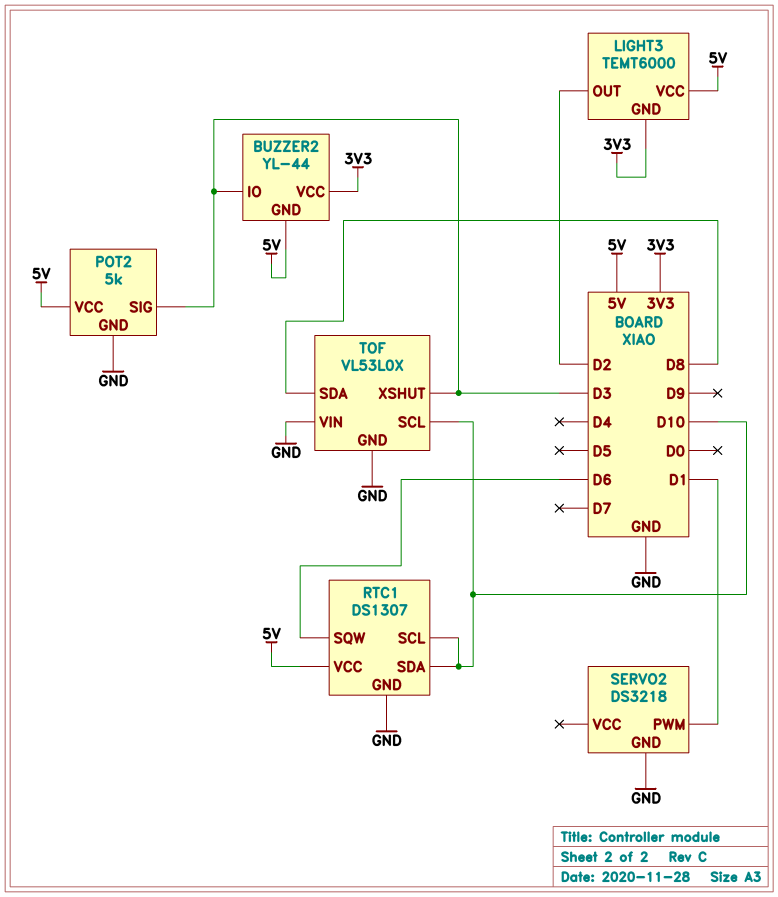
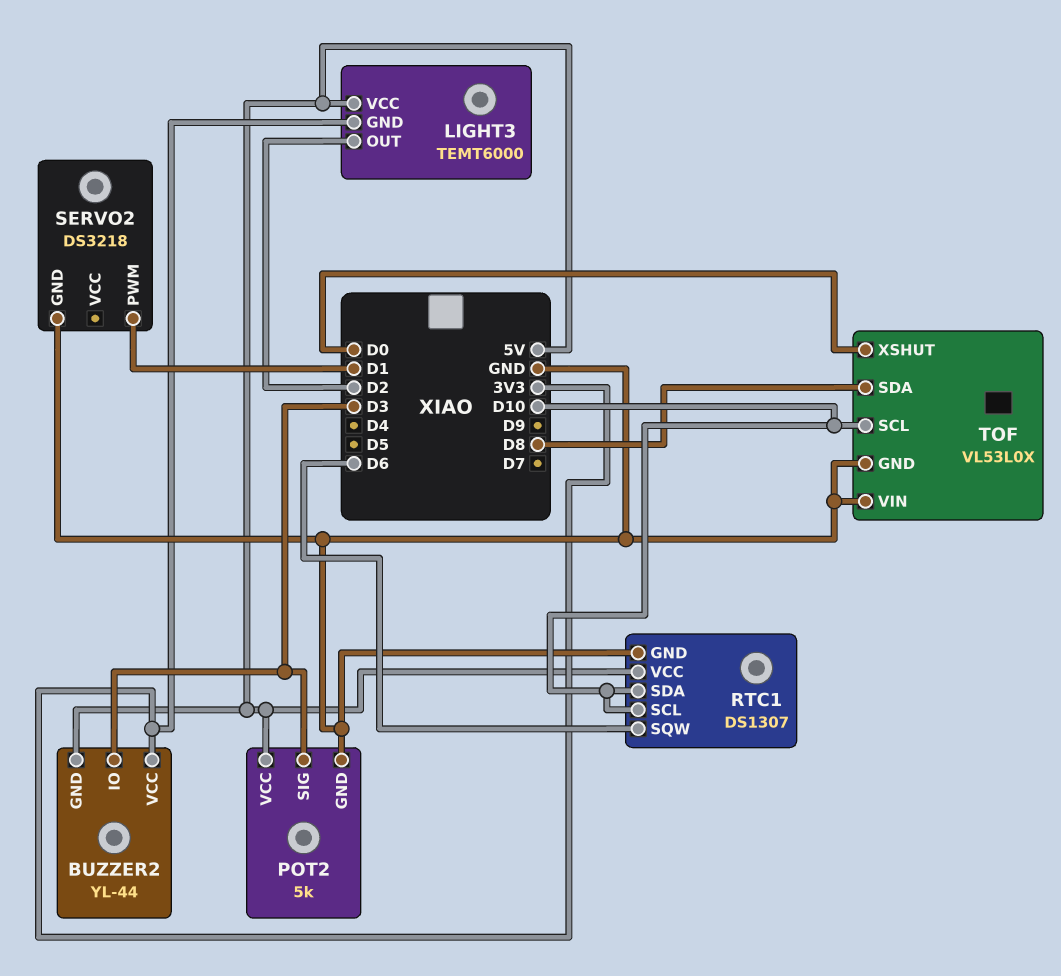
TOF pin XSHUT: D3 -> D0

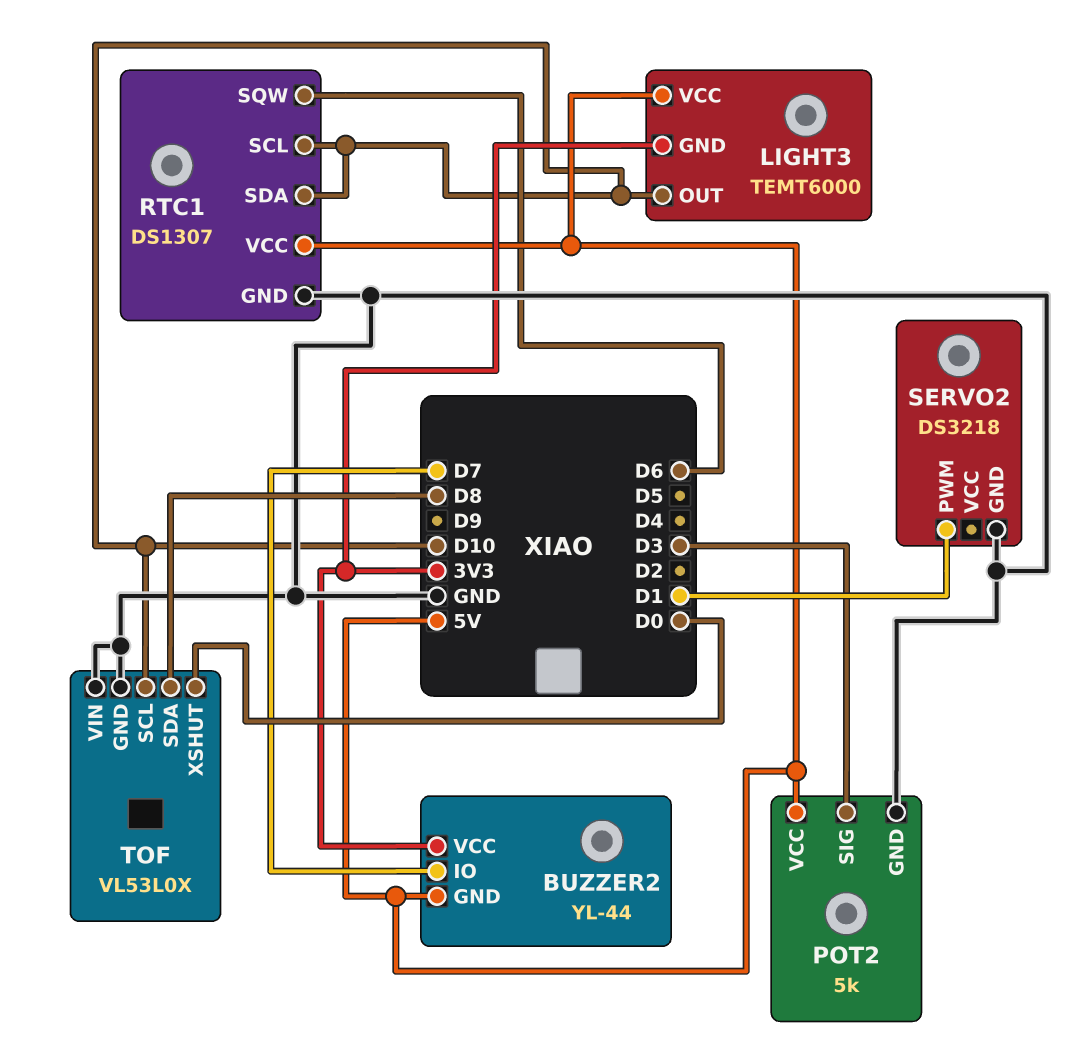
BUZZER2 pin IO: D3 -> D7
LIGHT3 pin OUT: D2 -> D10

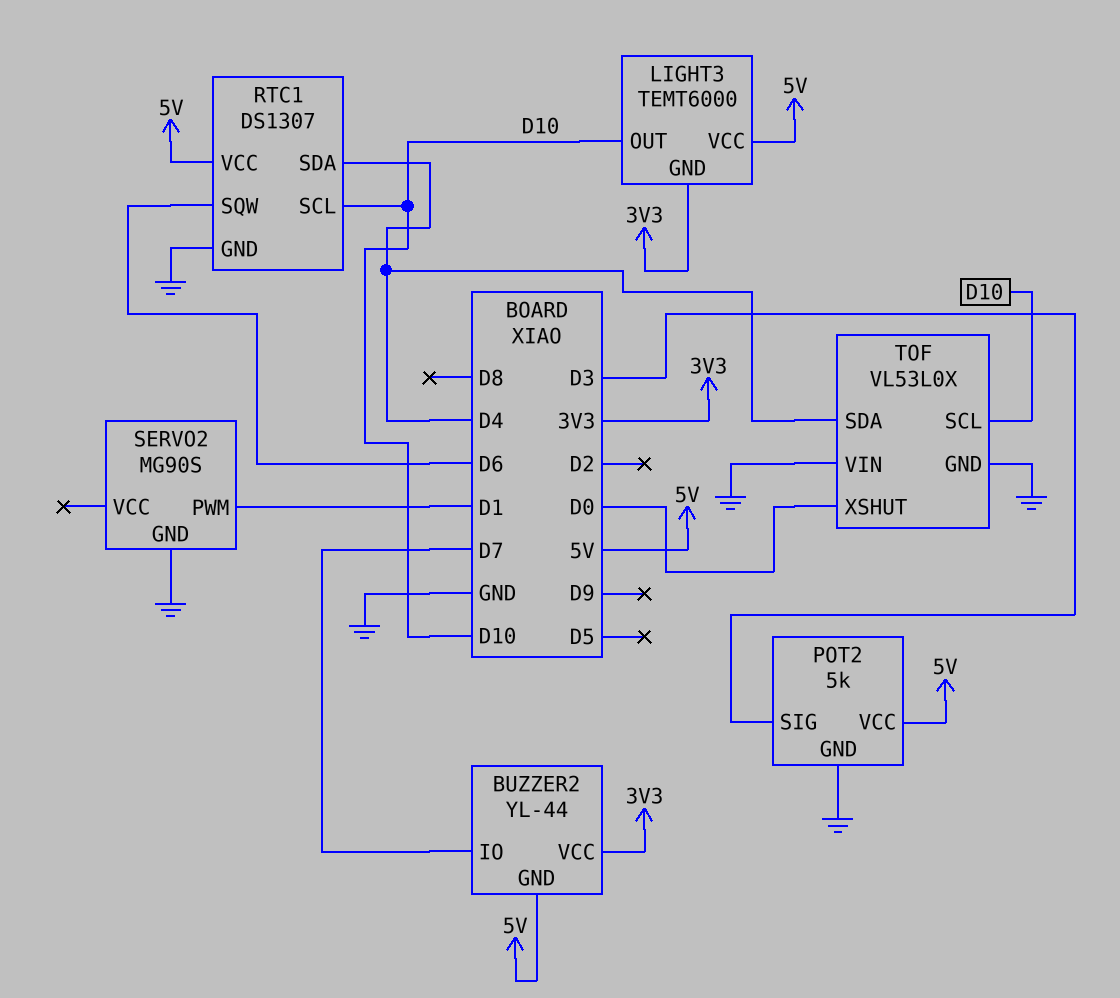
RTC1 pin SDA: D10 -> D4
SERVO2: DS3218 -> MG90S
TOF pin SDA: D8 -> D4

